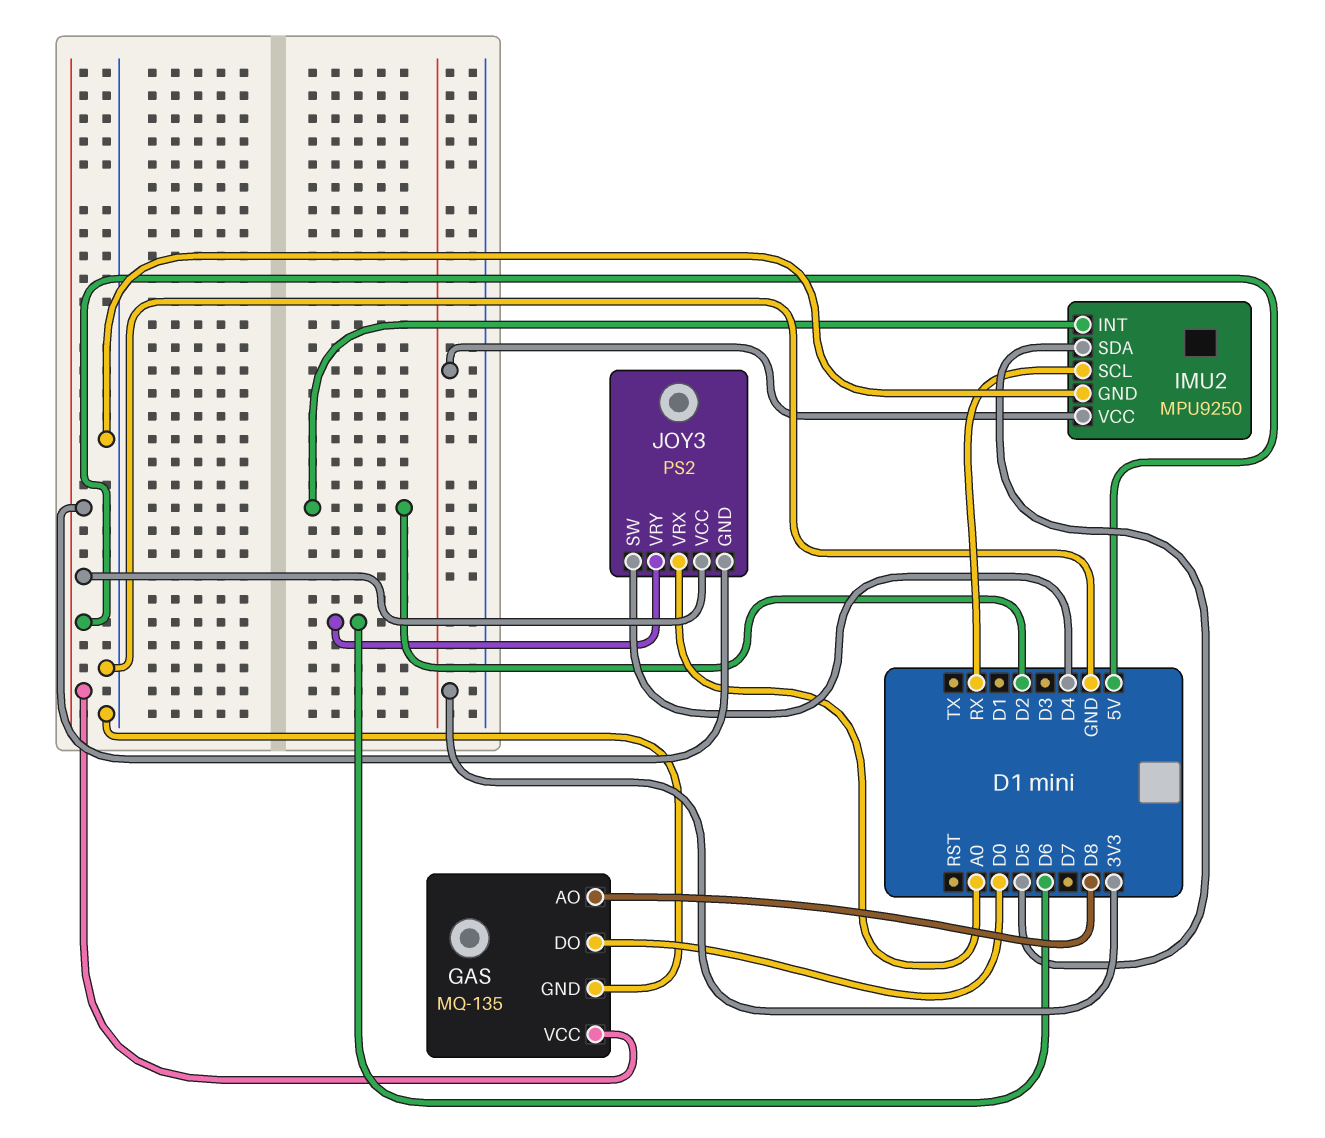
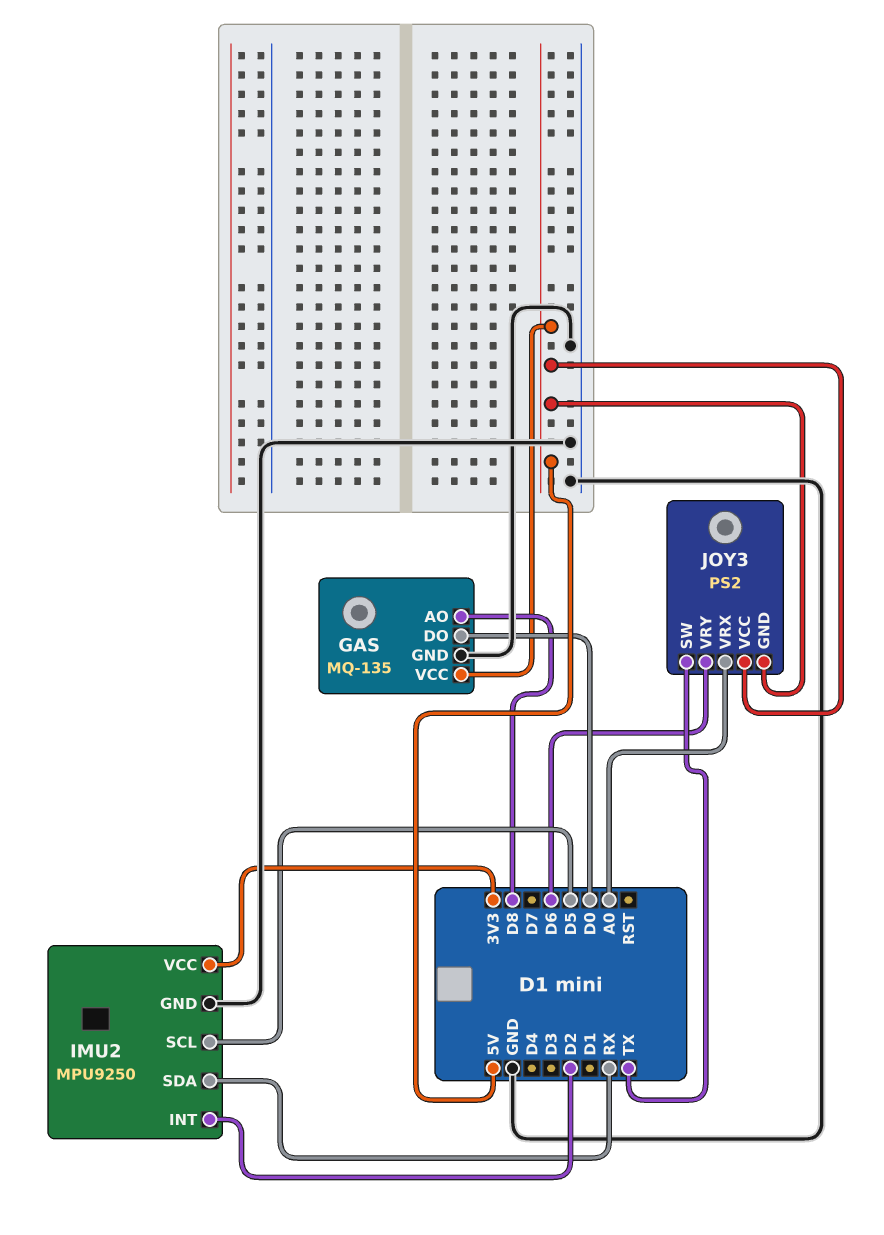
IMU2 pin SCL: RX -> D5
IMU2 pin SDA: D5 -> RX
JOY3 pin SW: D4 -> TX

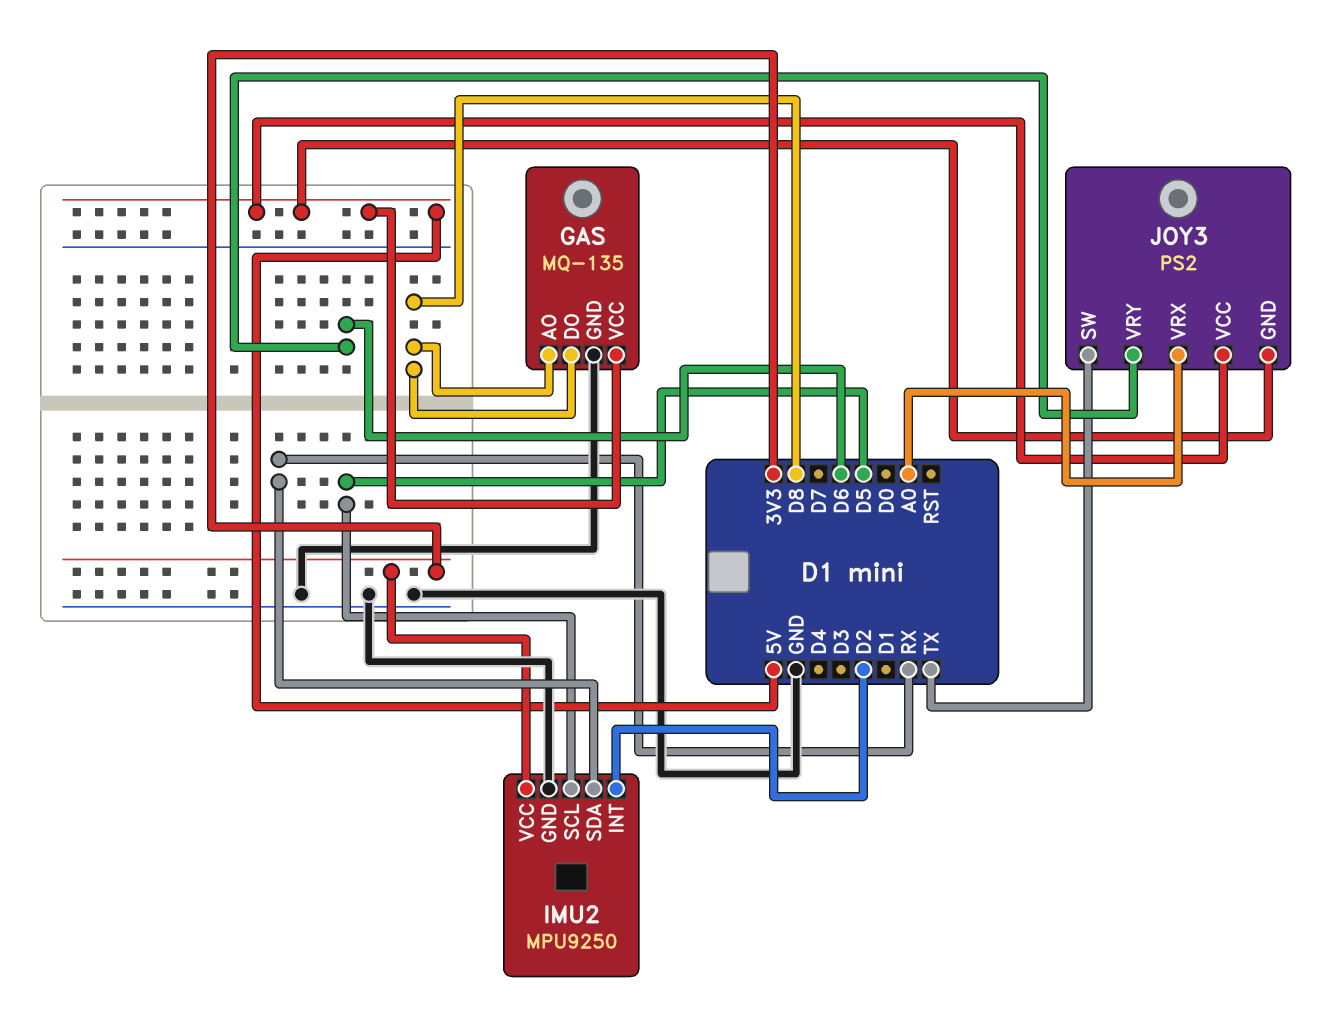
GAS pin DO: D0 -> D8

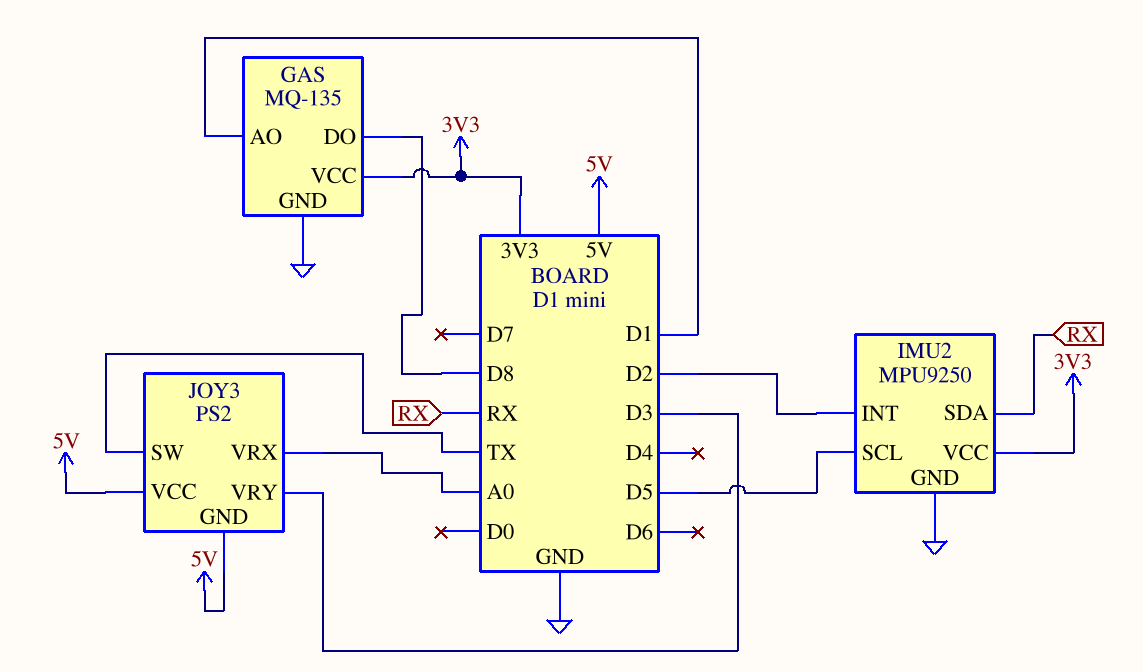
GAS pin AO: D8 -> D1
GAS pin VCC: 5V -> 3V3
JOY3 pin VRY: D6 -> D3

